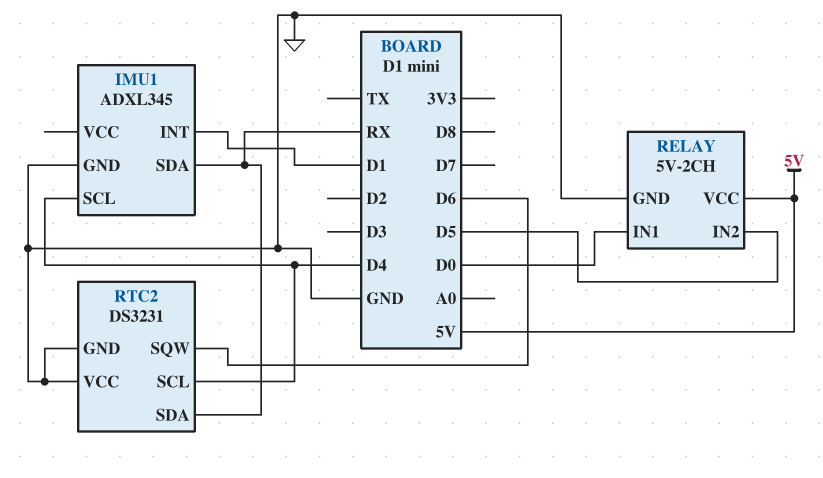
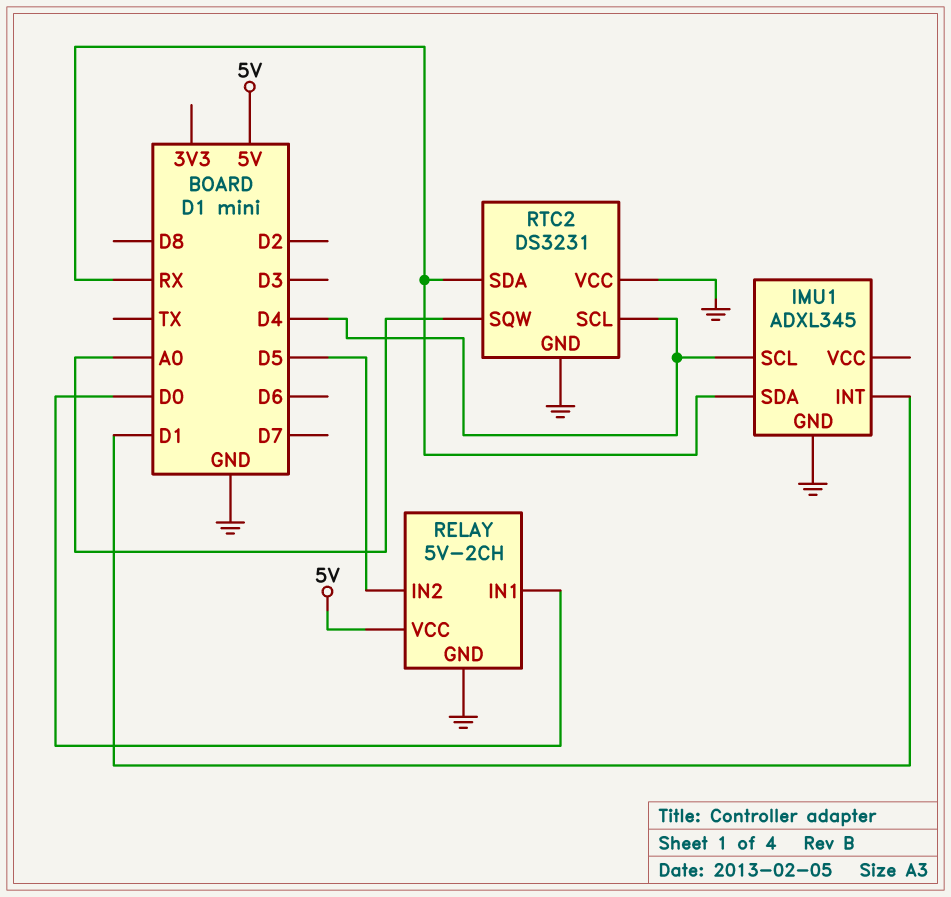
RTC2 pin SQW: D6 -> A0

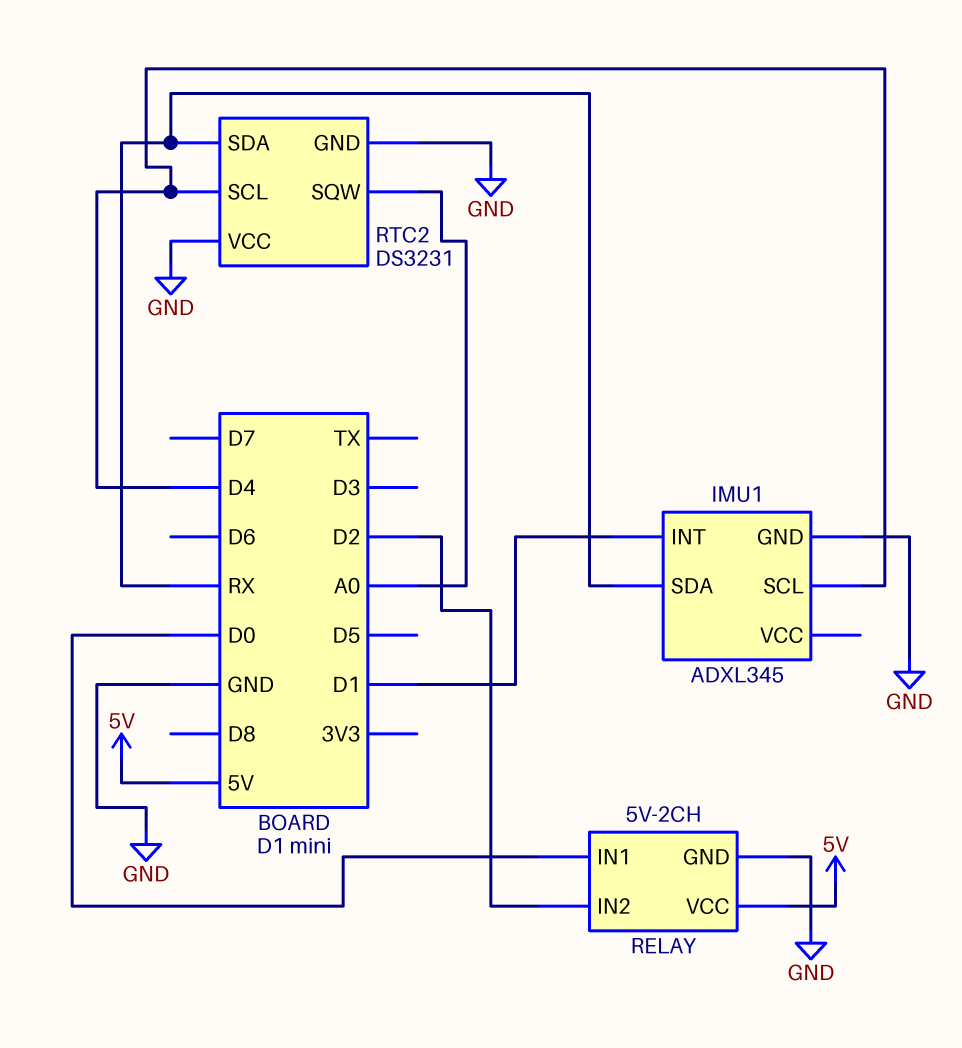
RELAY pin IN2: D5 -> D2

